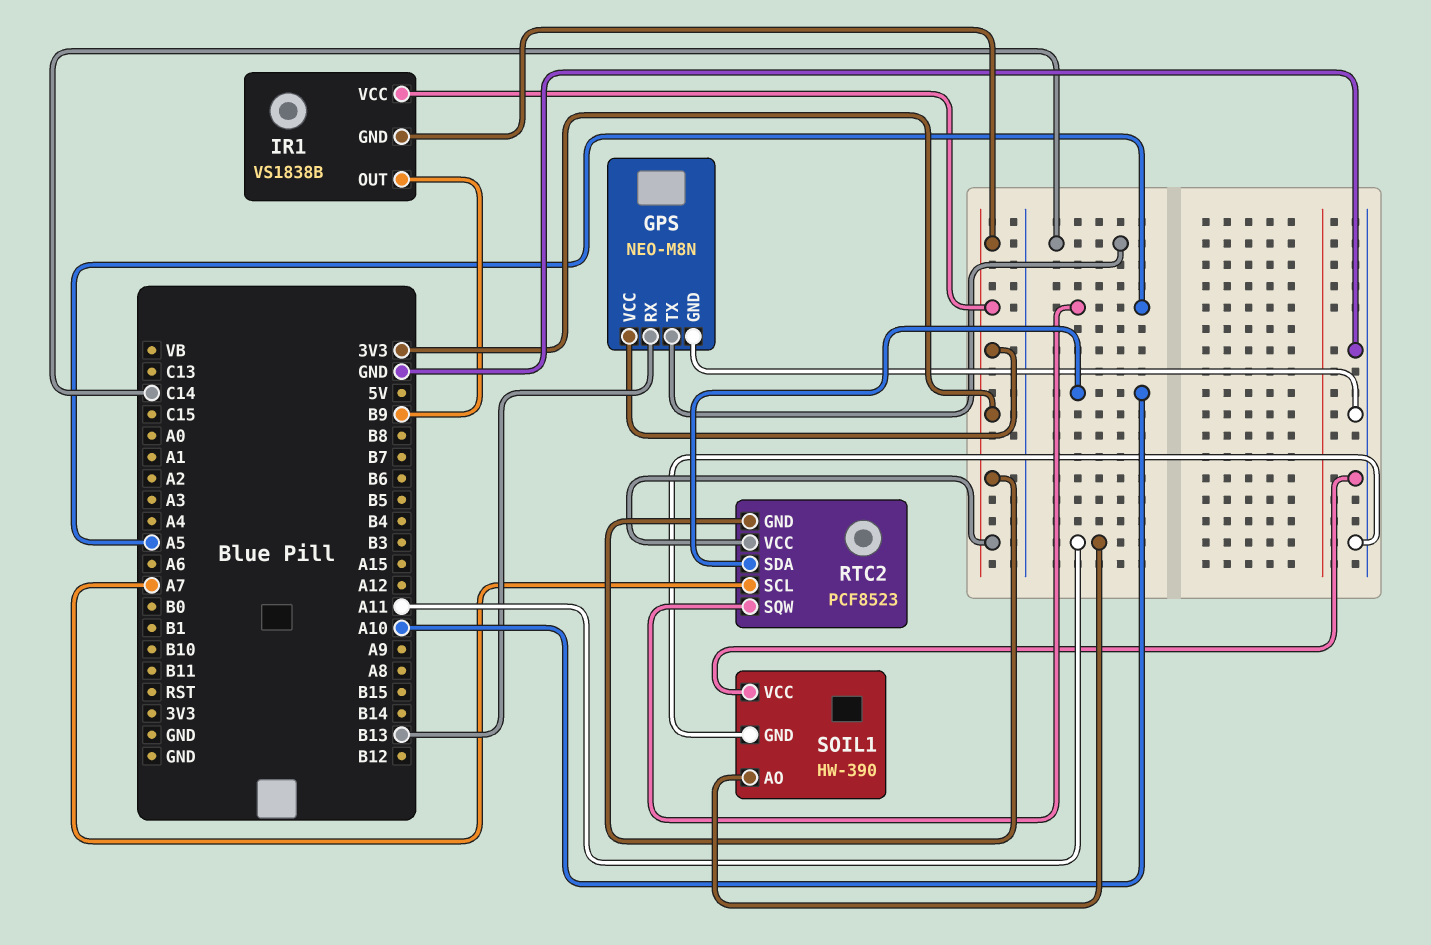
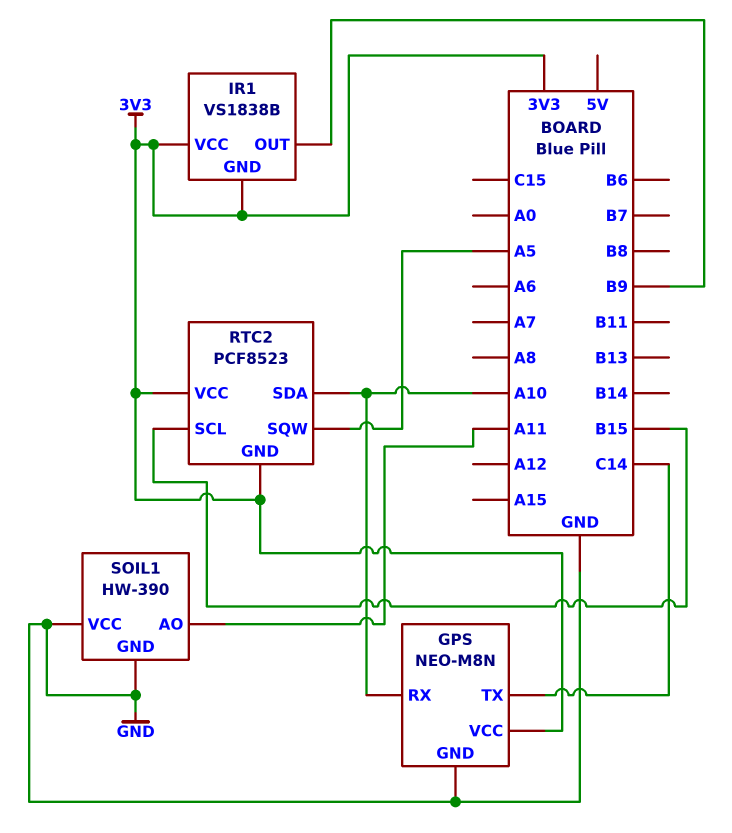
GPS pin RX: B13 -> A10
RTC2 pin SCL: A7 -> B15

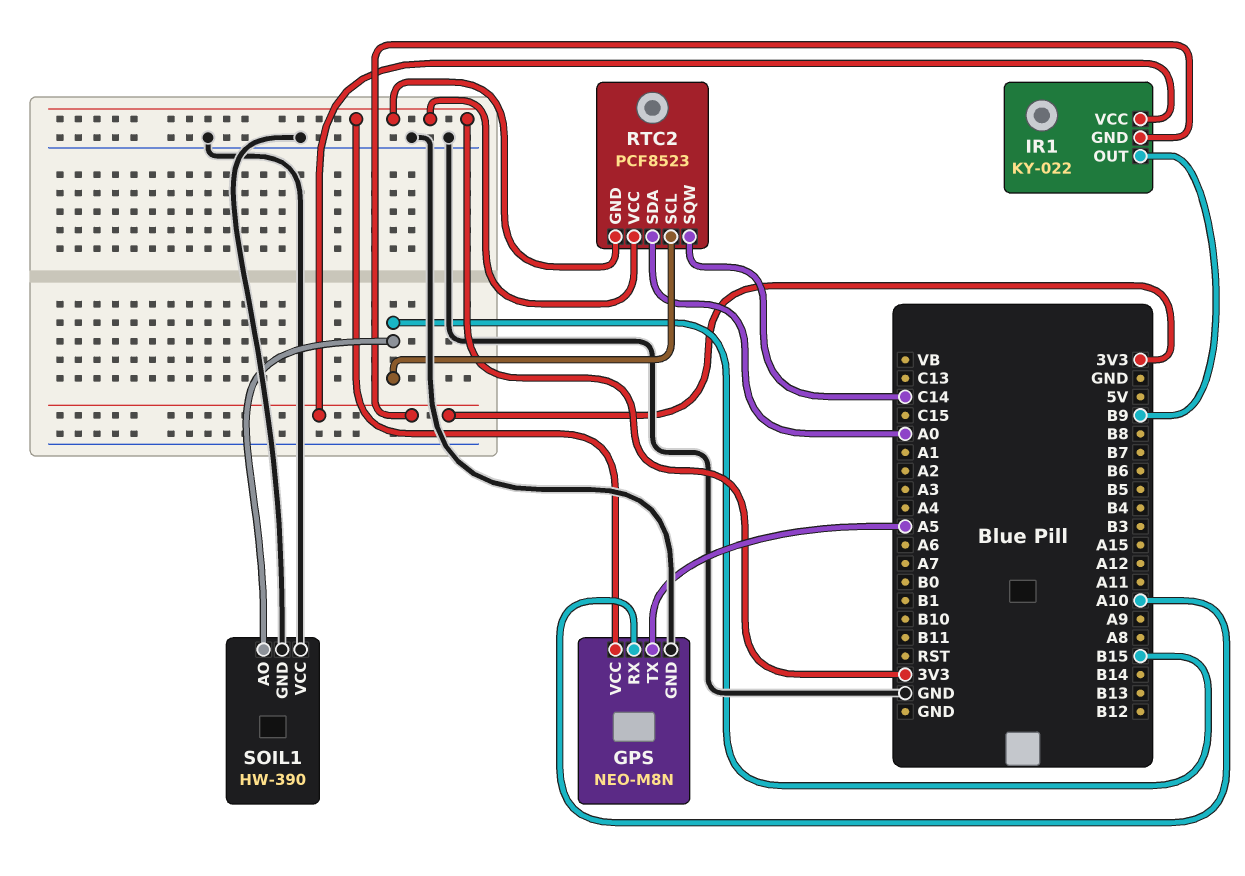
GPS pin TX: C14 -> A5
IR1: VS1838B -> KY-022
RTC2 pin SDA: A10 -> A0
RTC2 pin SQW: A5 -> C14
SOIL1 pin AO: A11 -> B15

